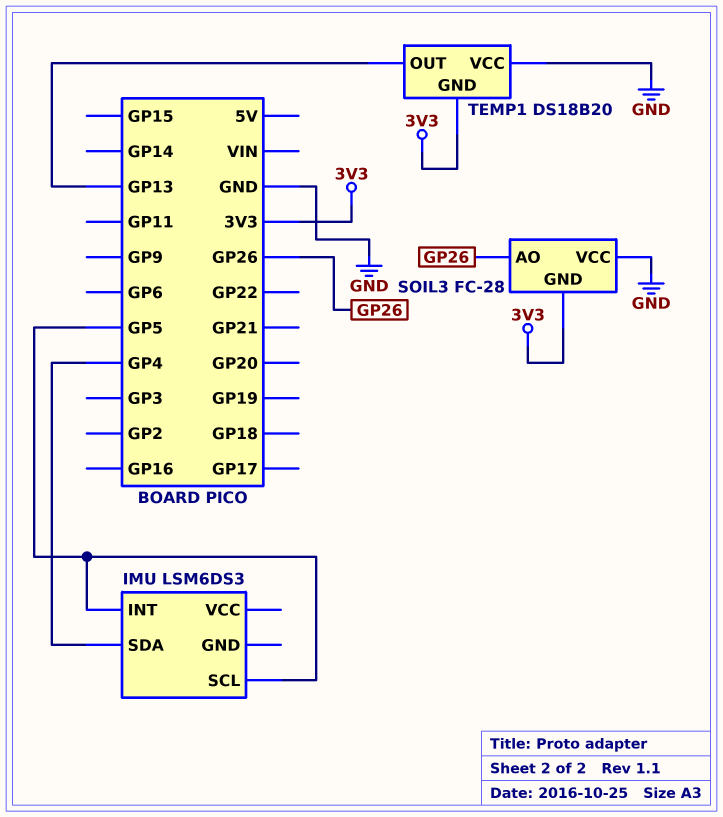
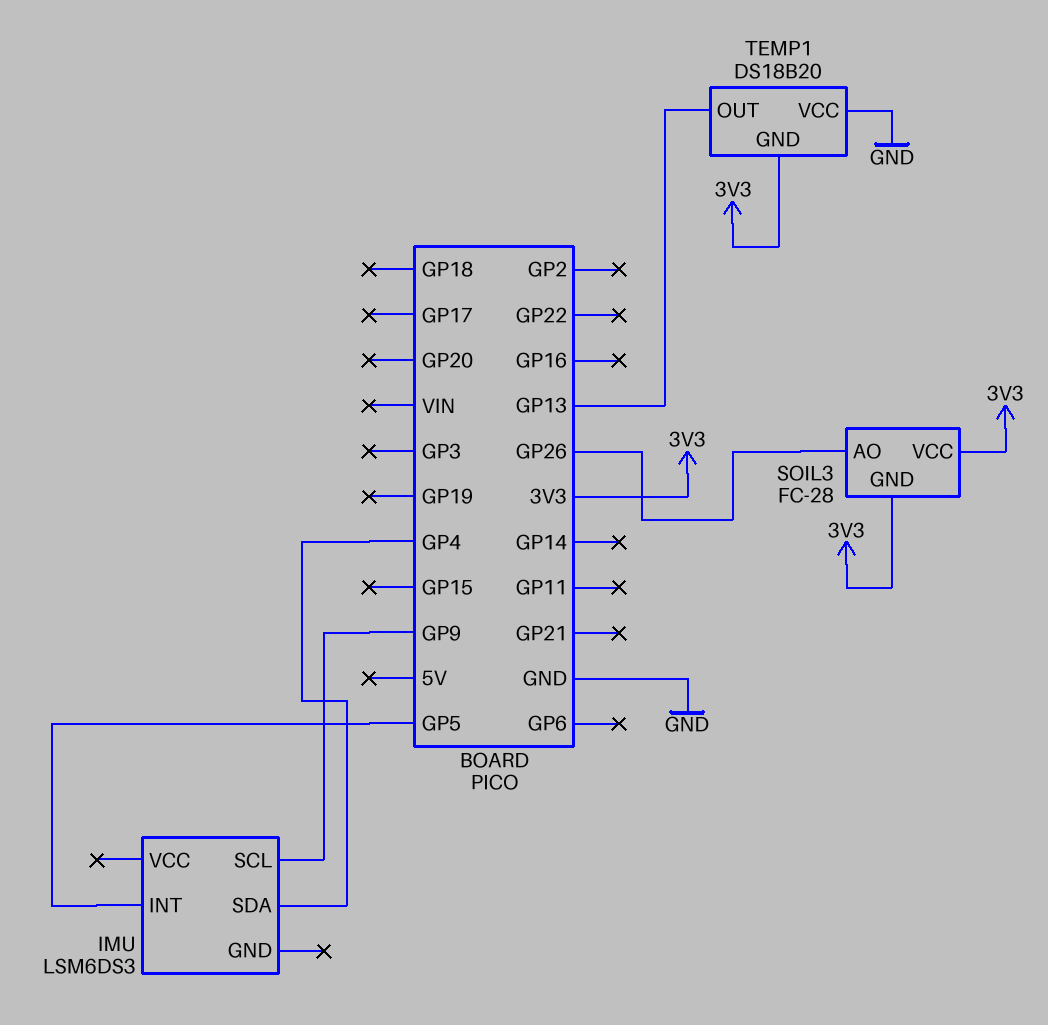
IMU pin SCL: GP5 -> GP9
SOIL3 pin VCC: GND -> 3V3

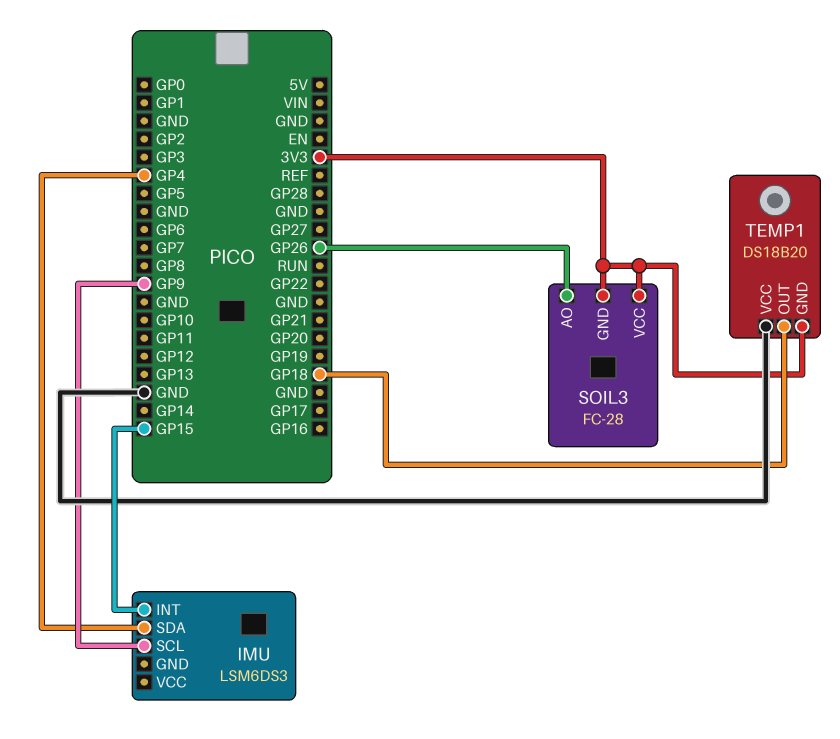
IMU pin INT: GP5 -> GP15
TEMP1 pin OUT: GP13 -> GP18

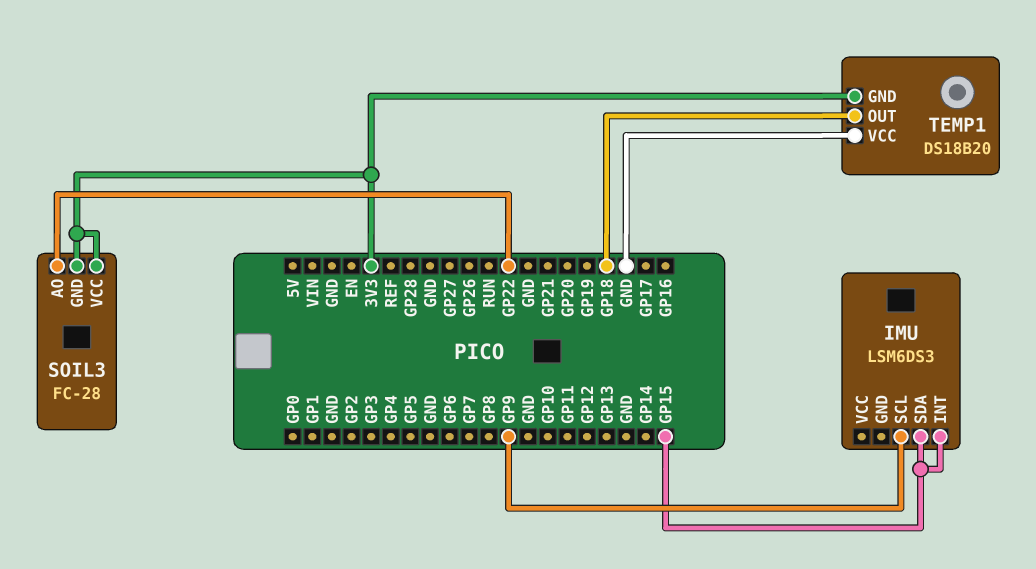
IMU pin SDA: GP4 -> GP15
SOIL3 pin AO: GP26 -> GP22

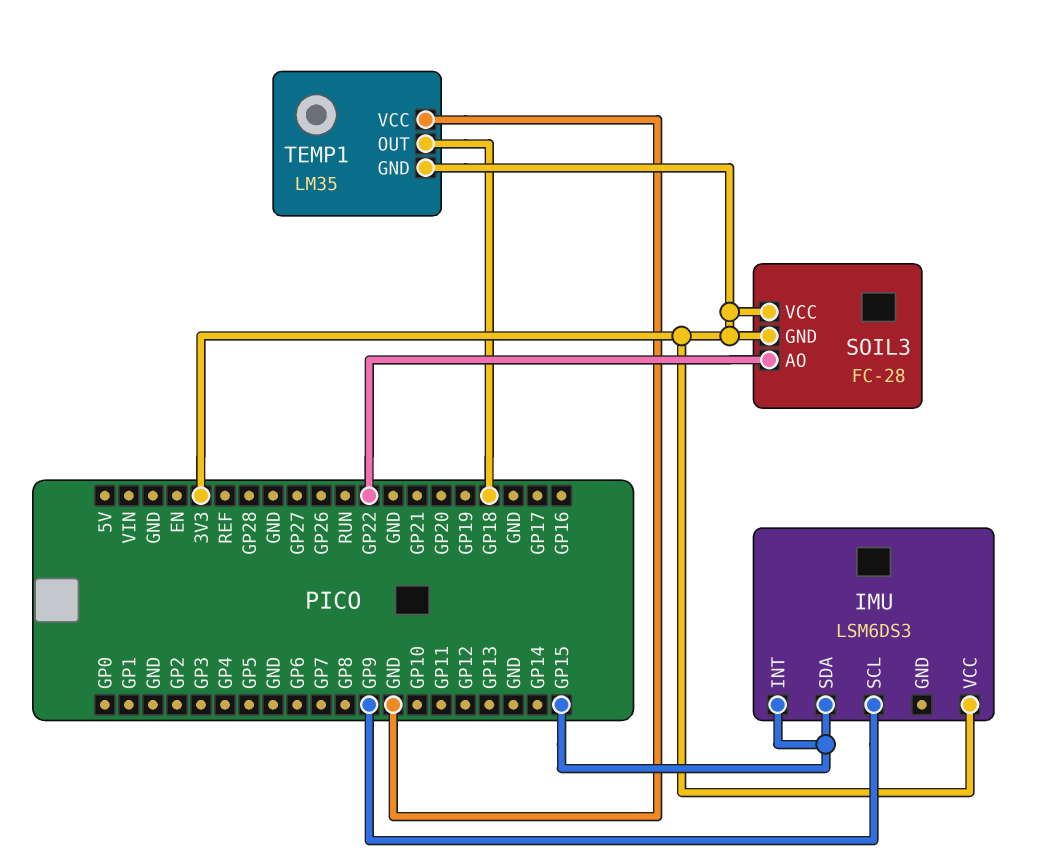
IMU pin VCC: none -> 3V3
TEMP1: DS18B20 -> LM35

